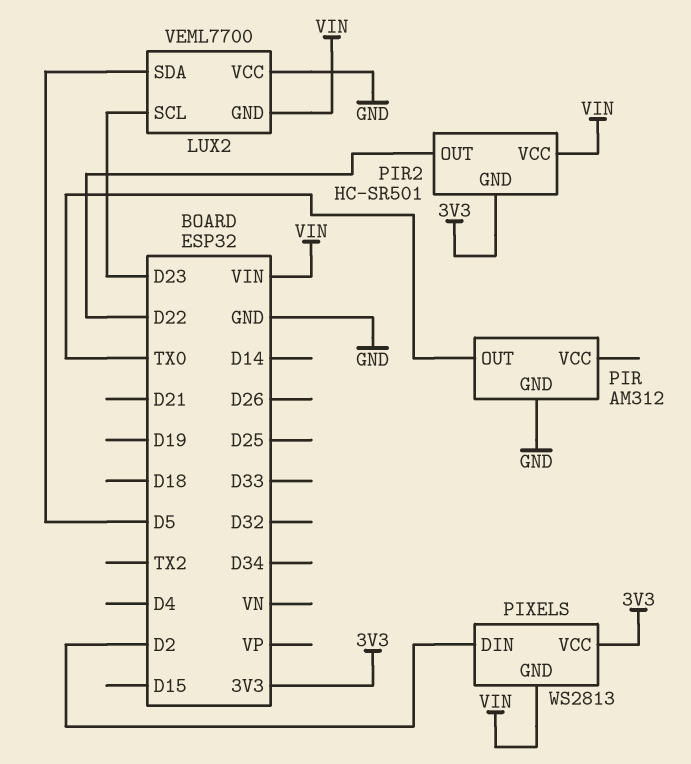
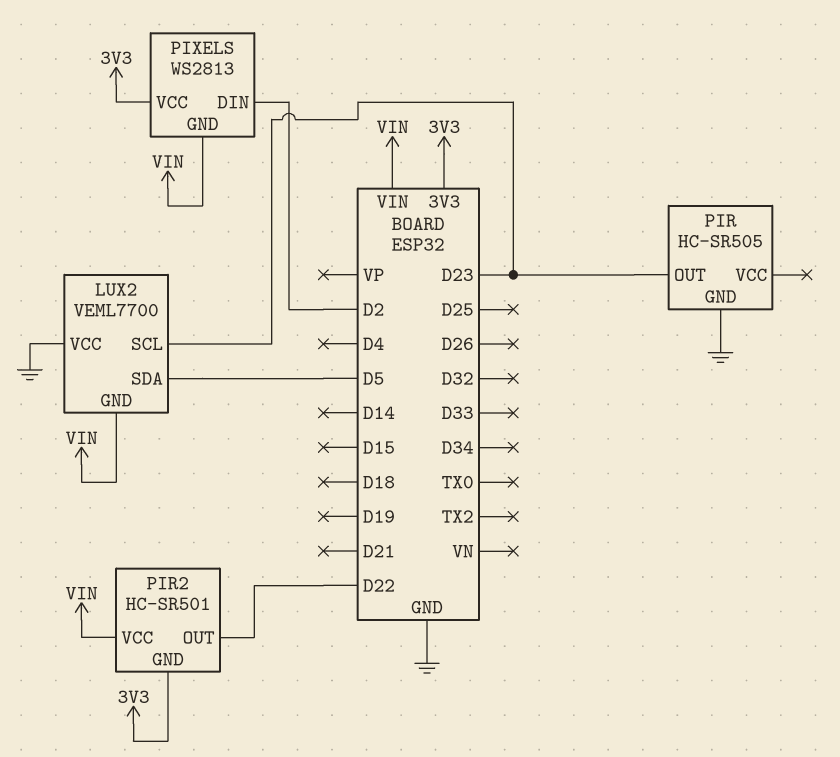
PIR: AM312 -> HC-SR505
PIR pin OUT: TX0 -> D23

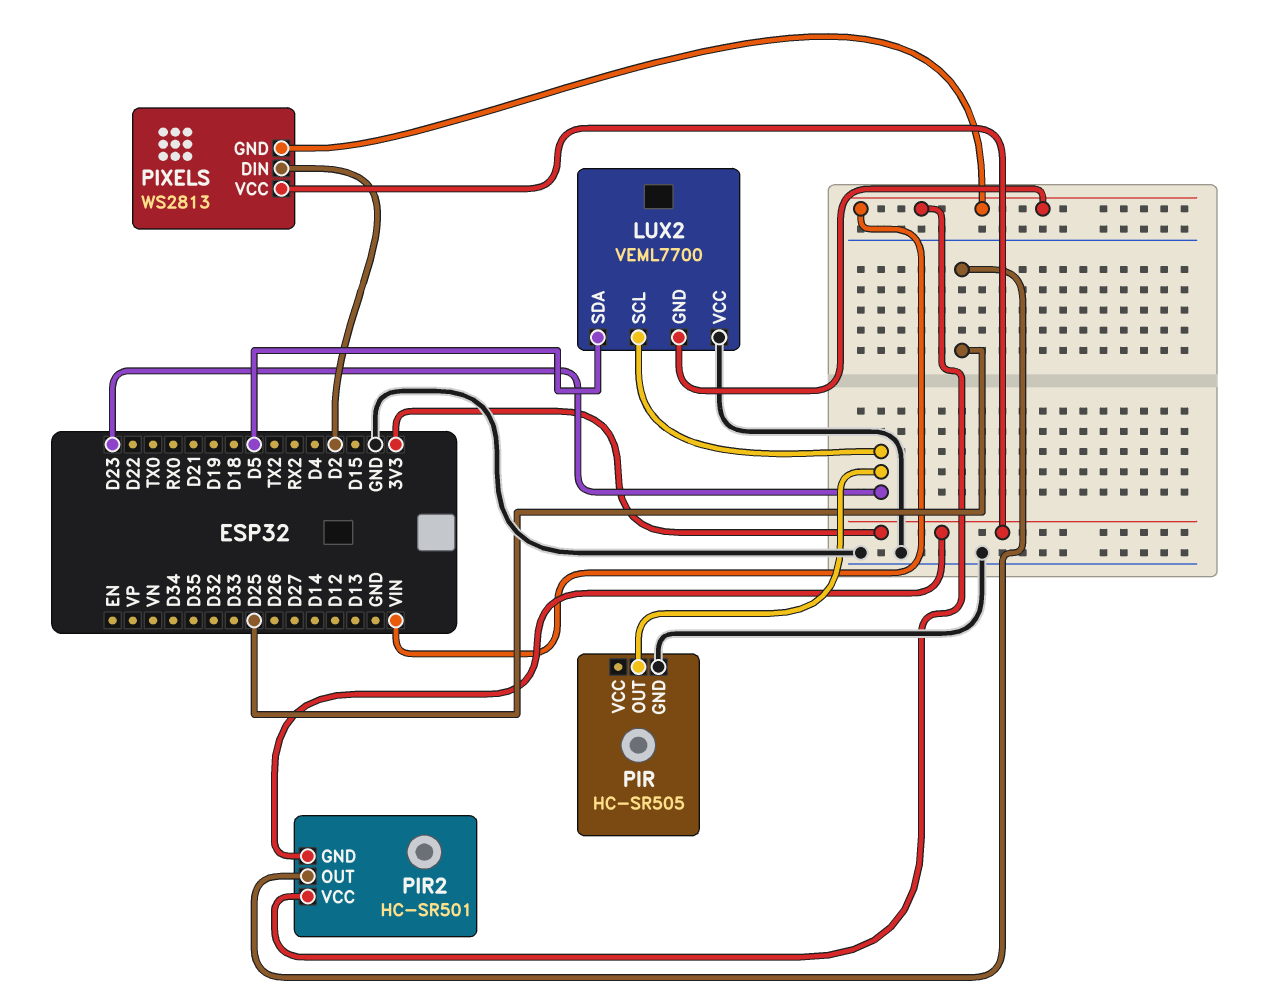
PIR2 pin OUT: D22 -> D25

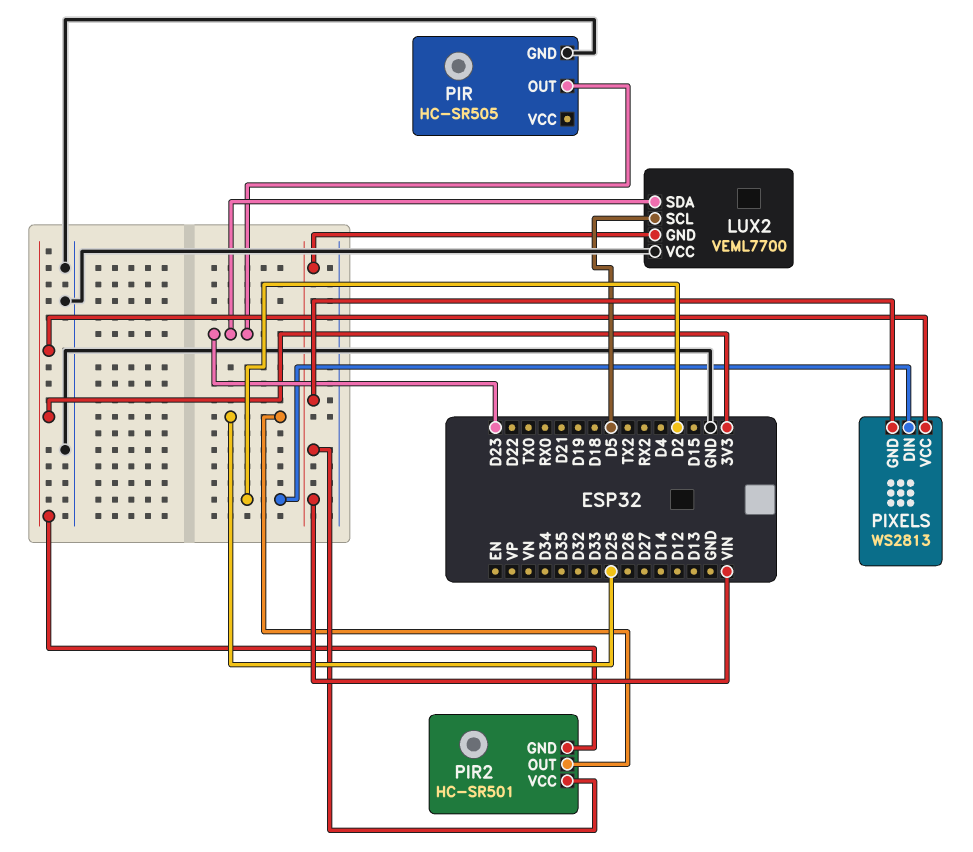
LUX2 pin SCL: D23 -> D5
LUX2 pin SDA: D5 -> D23

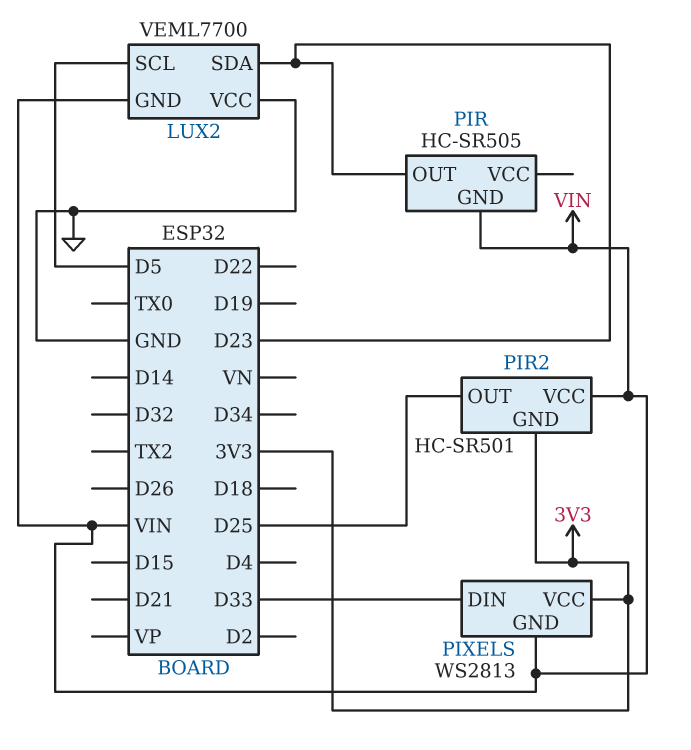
PIR pin GND: GND -> VIN
PIXELS pin DIN: D2 -> D33

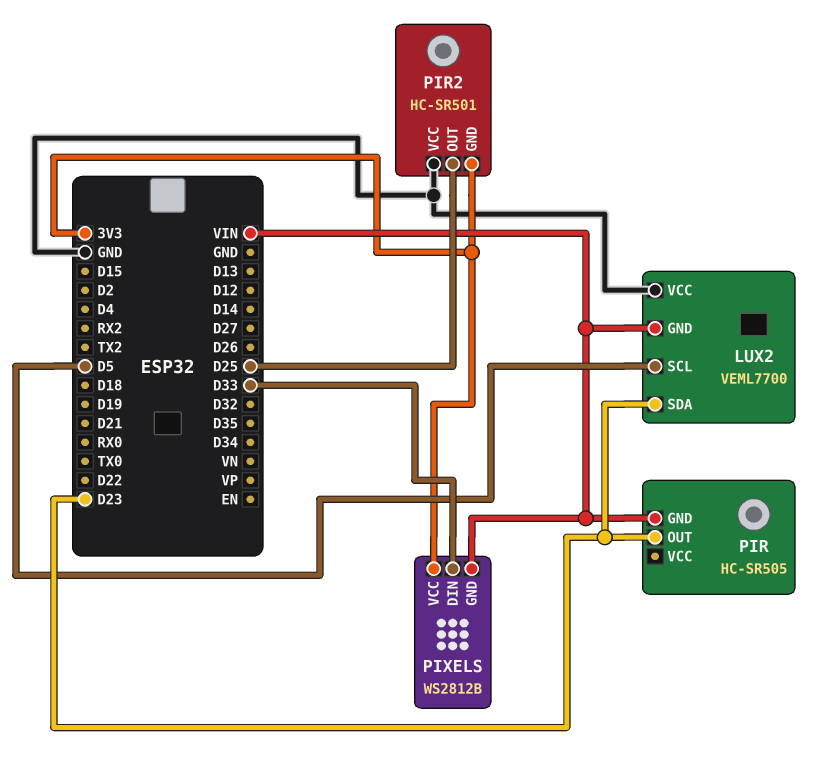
PIR2 pin VCC: VIN -> GND
PIXELS: WS2813 -> WS2812B

